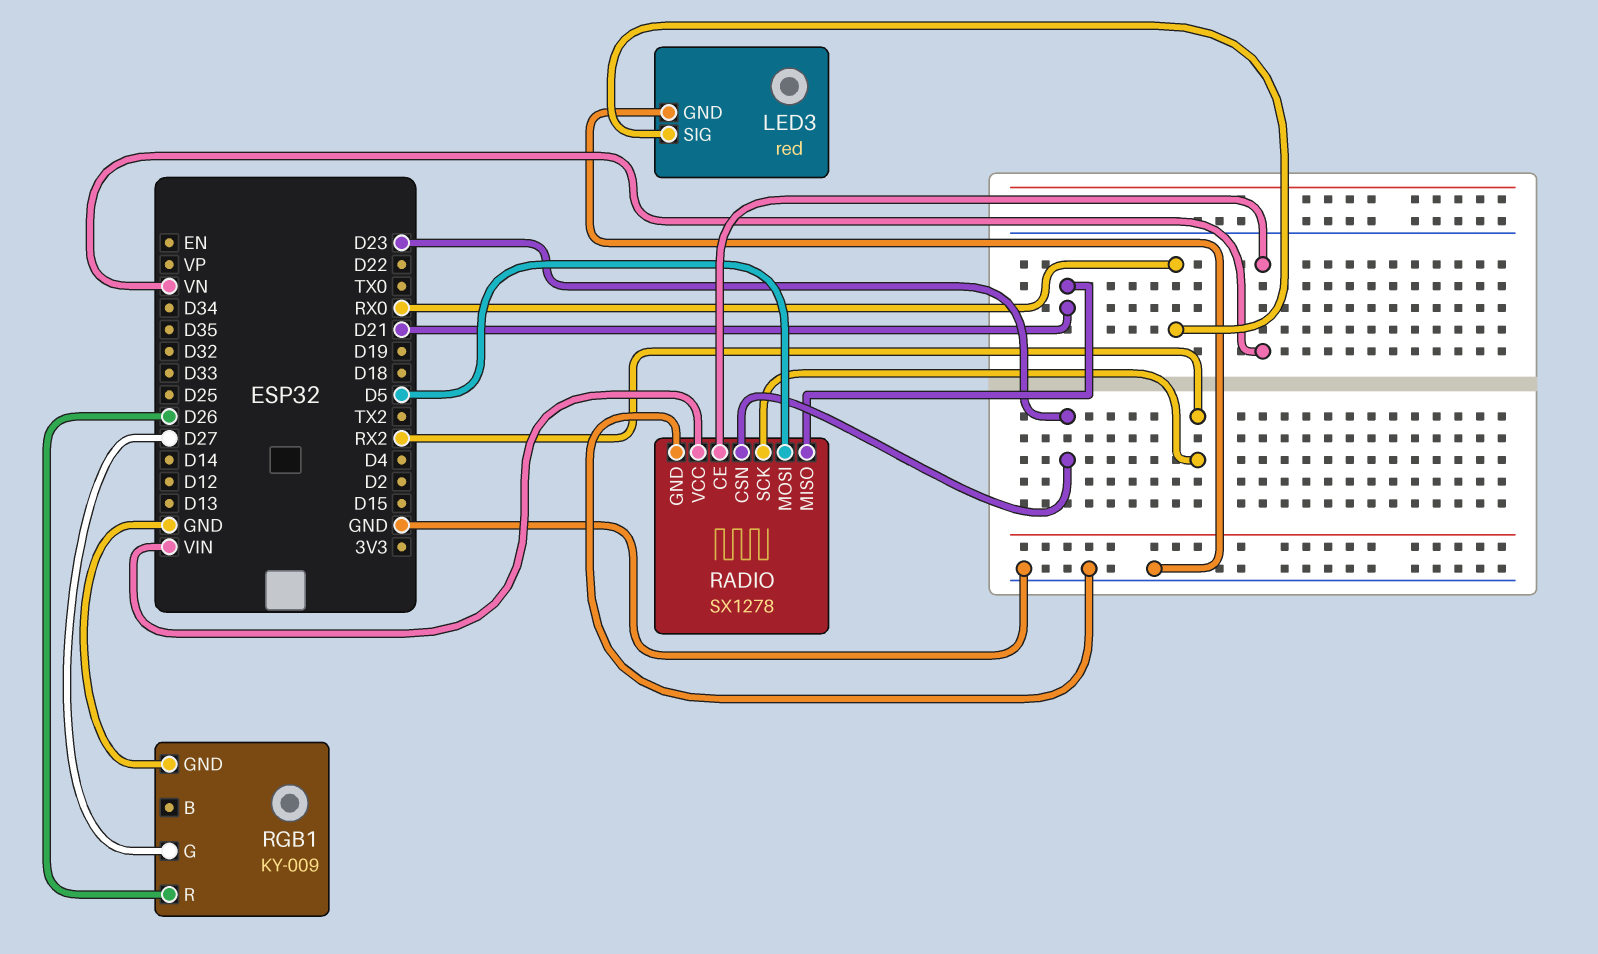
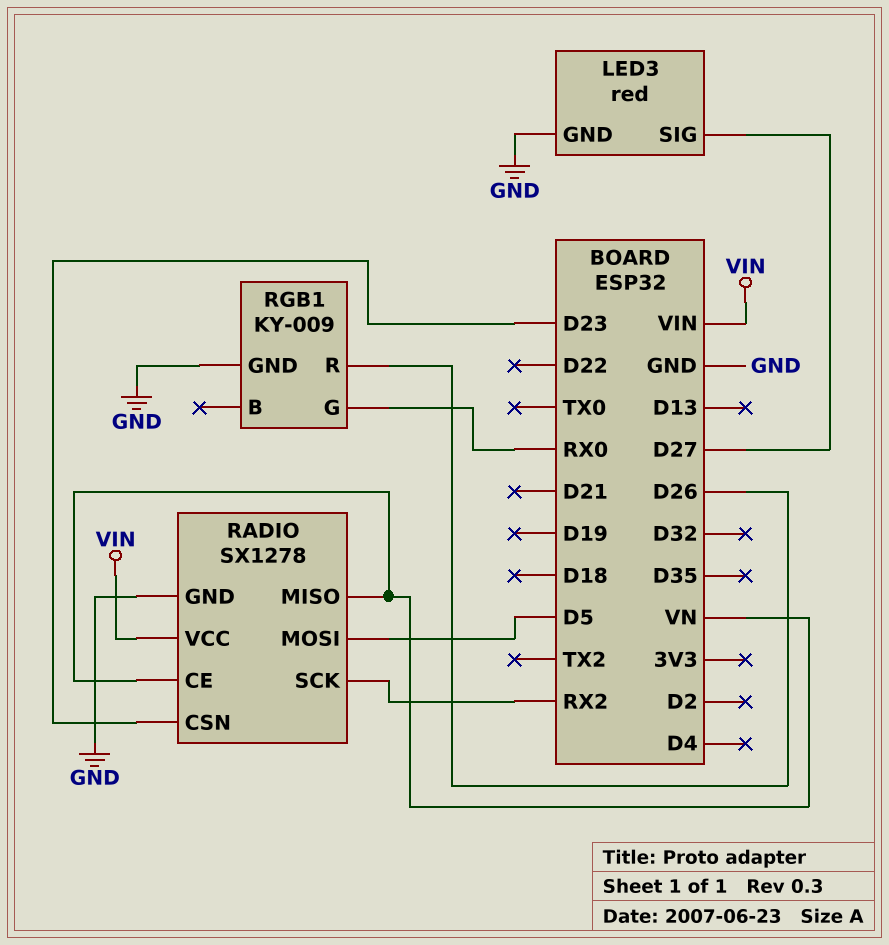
LED3 pin SIG: RX0 -> D27
RADIO pin MISO: D21 -> VN
RGB1 pin G: D27 -> RX0

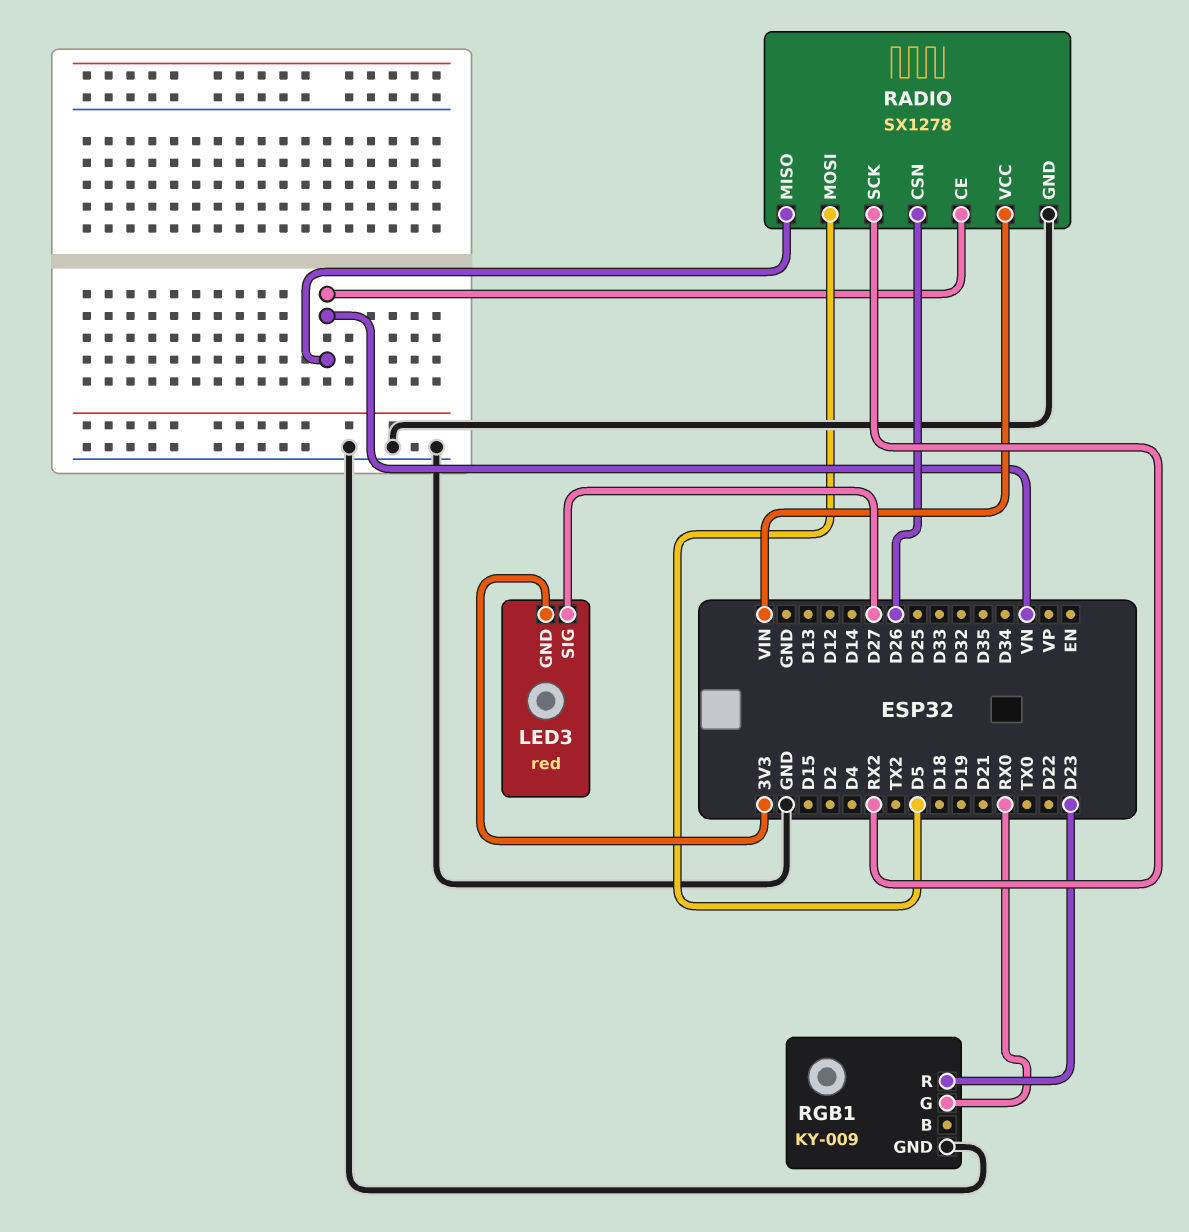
LED3 pin GND: GND -> 3V3
RADIO pin CSN: D23 -> D26
RGB1 pin R: D26 -> D23

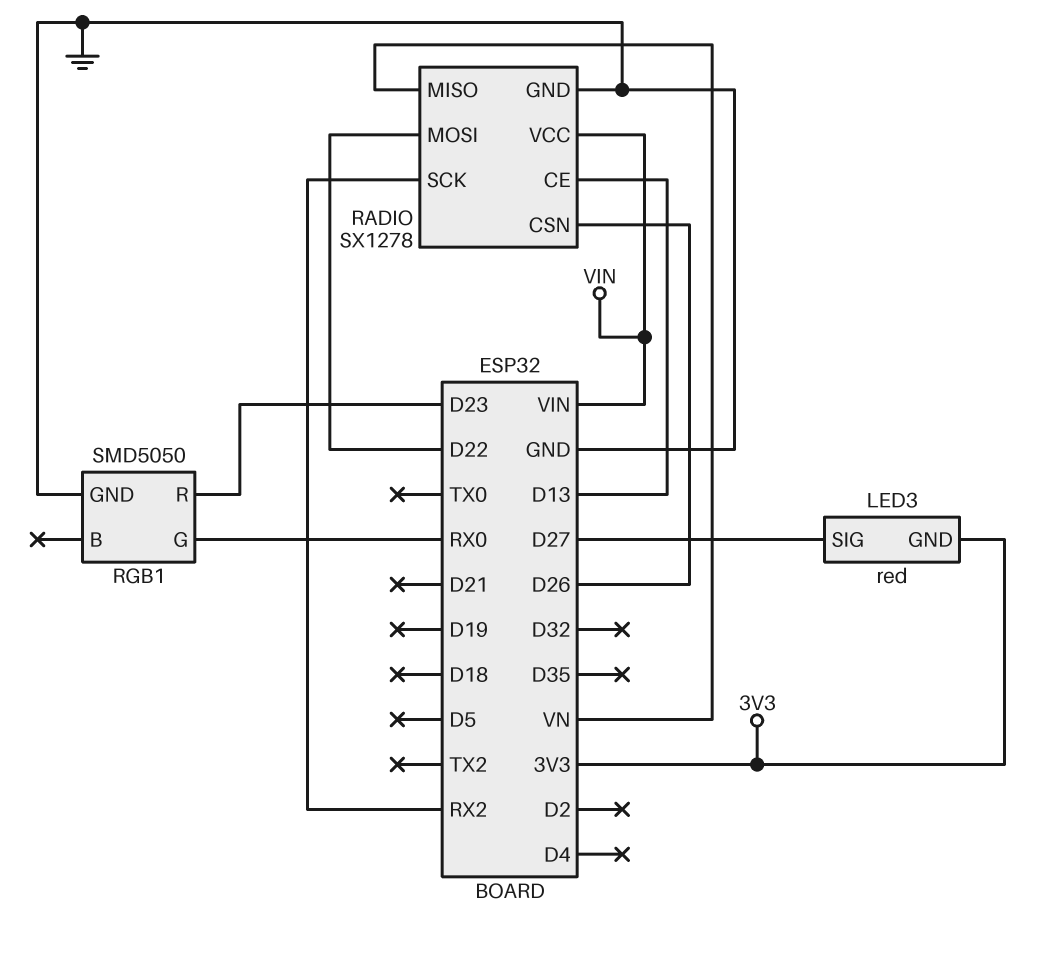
RADIO pin CE: VN -> D13
RADIO pin MOSI: D5 -> D22
RGB1: KY-009 -> SMD5050

